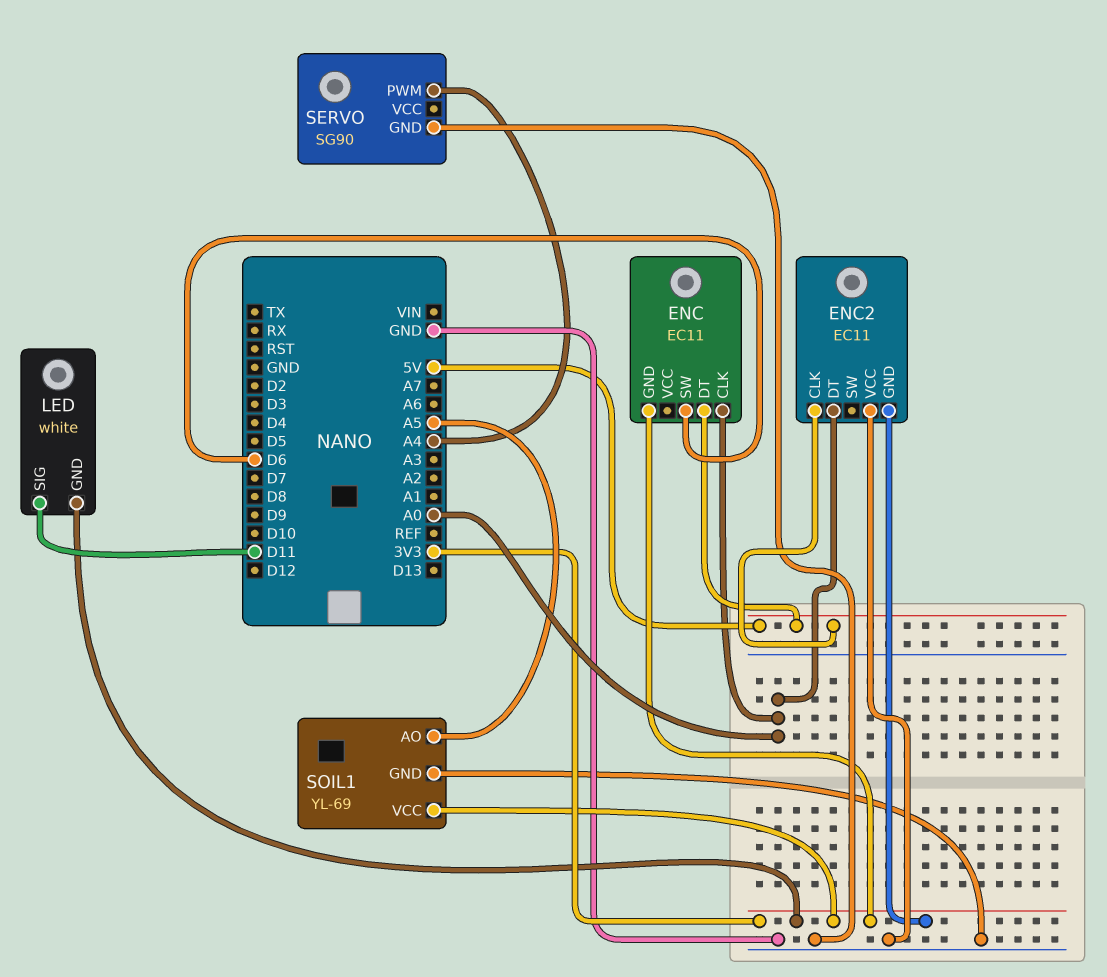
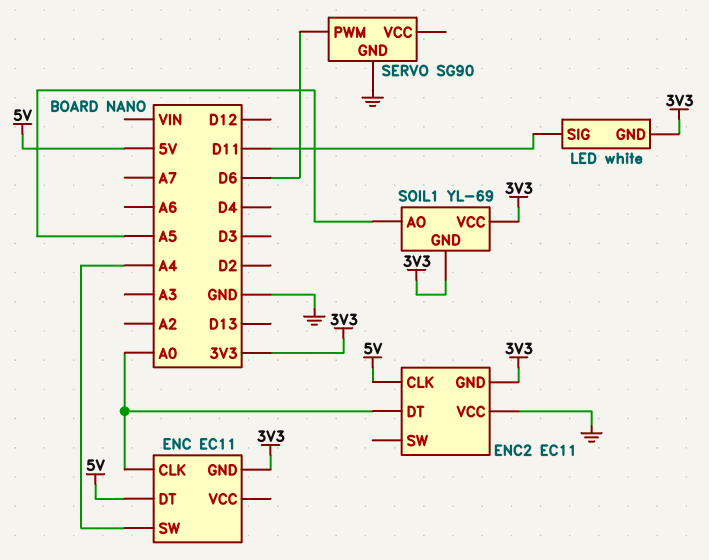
ENC pin SW: D6 -> A4
SERVO pin PWM: A4 -> D6
SOIL1 pin GND: GND -> 3V3

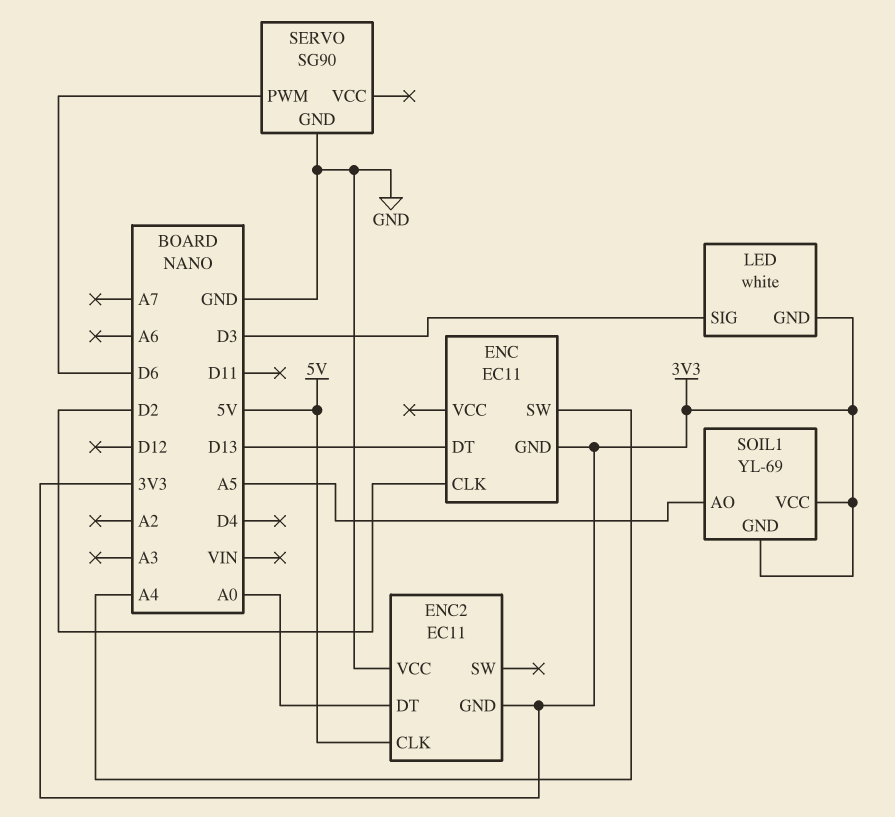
ENC pin CLK: A0 -> D2
ENC pin DT: 5V -> D13
LED pin SIG: D11 -> D3

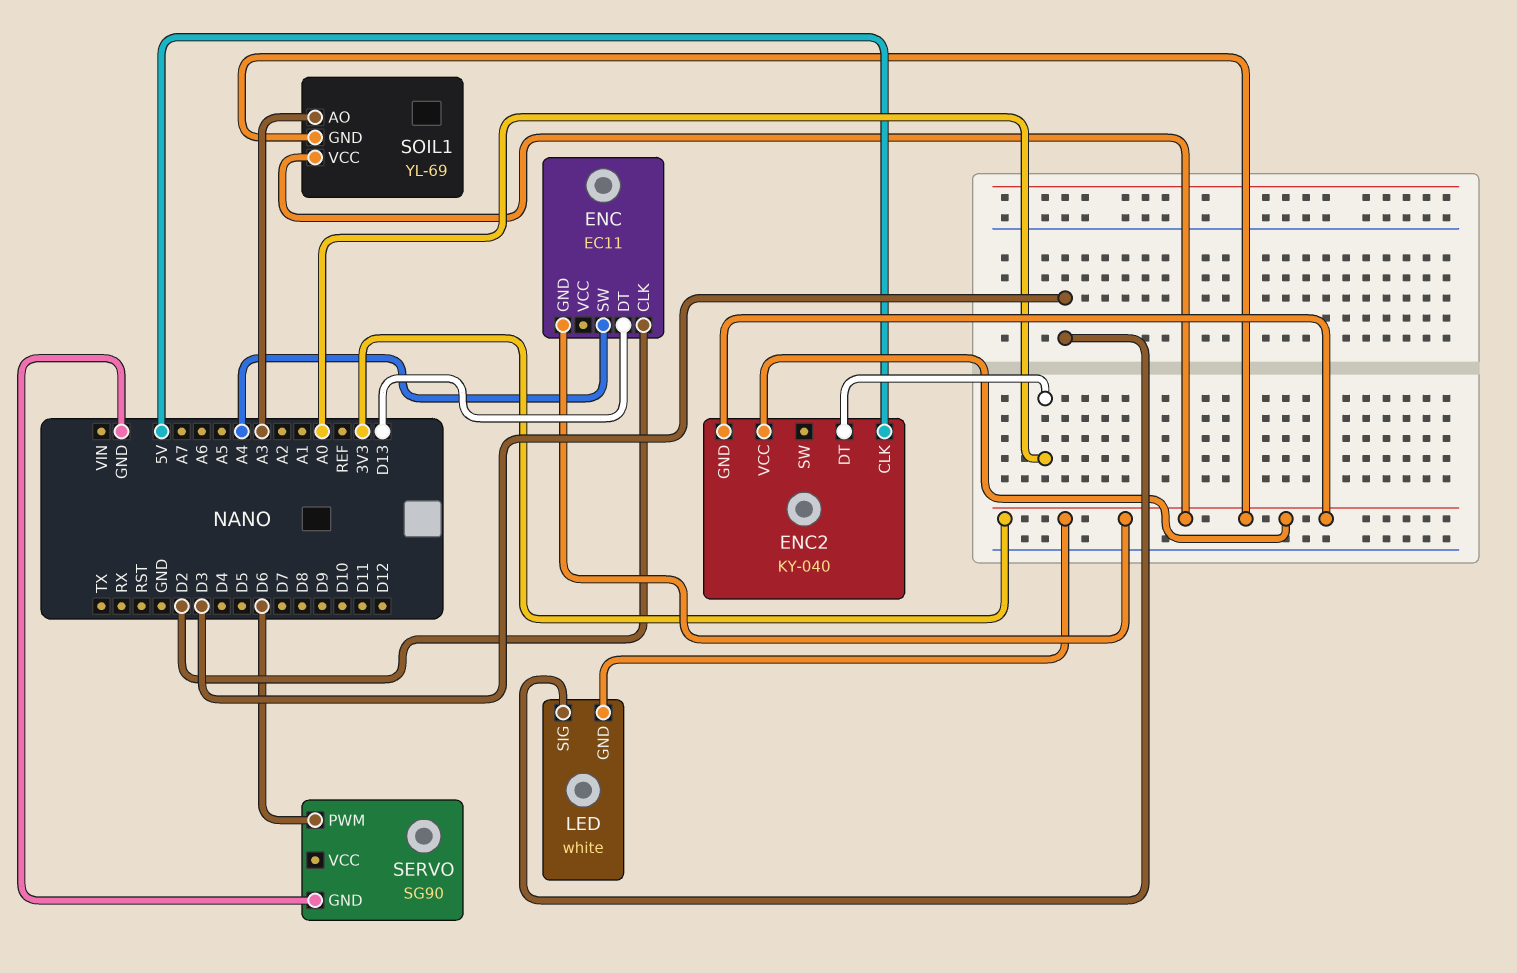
ENC2: EC11 -> KY-040
ENC2 pin VCC: GND -> 3V3
SOIL1 pin AO: A5 -> A3

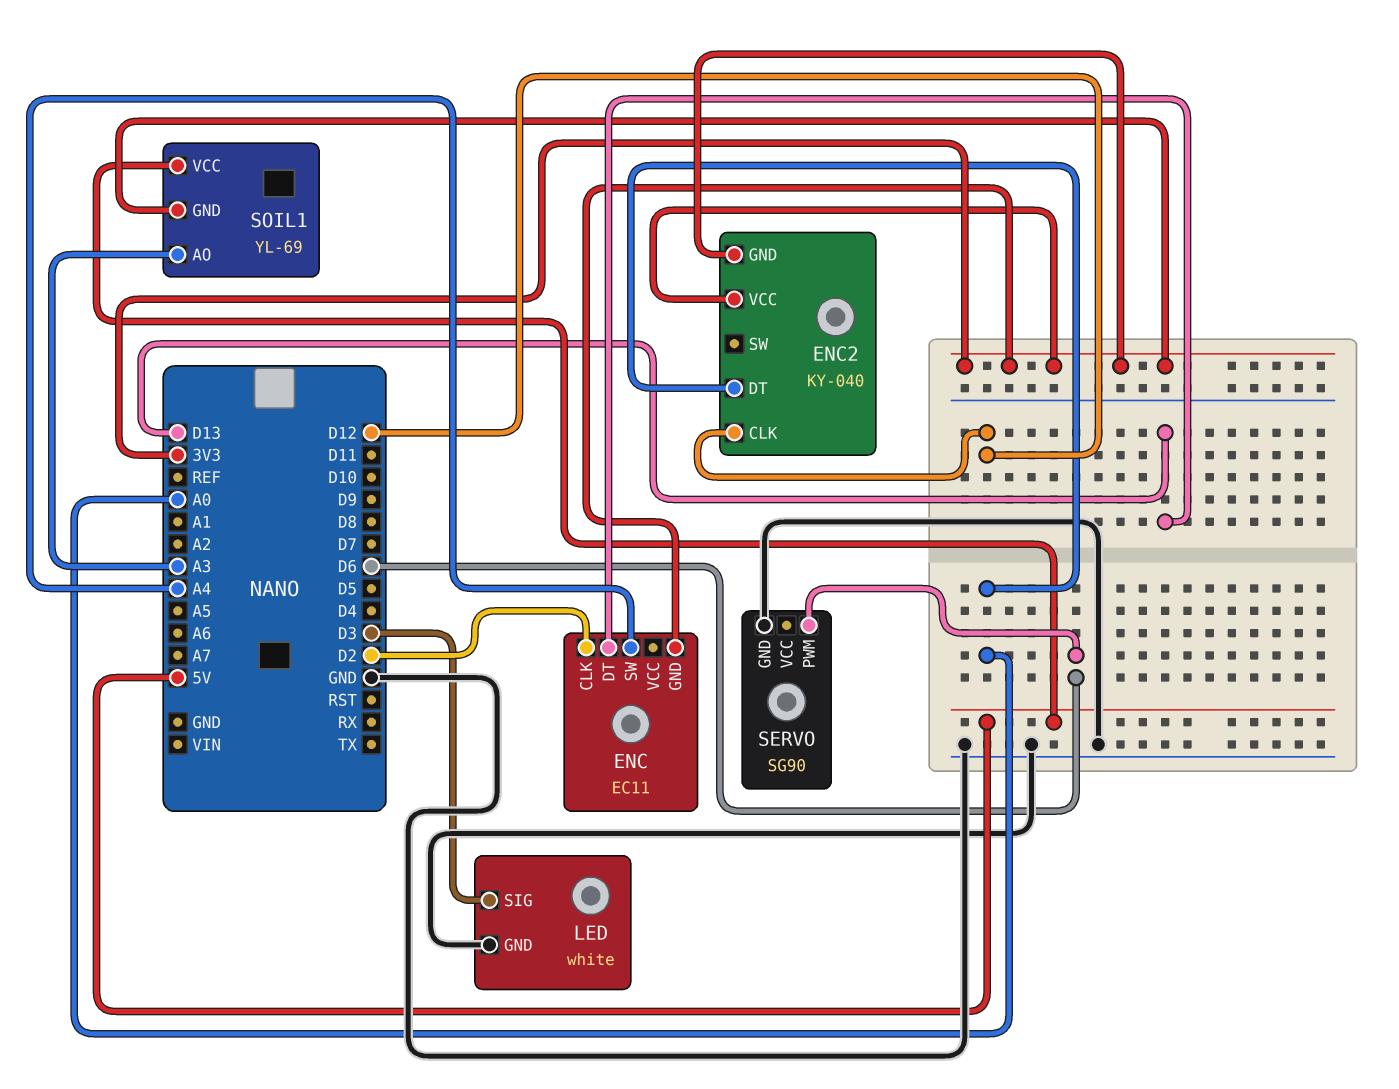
ENC2 pin CLK: 5V -> D12
LED pin GND: 3V3 -> GND
SOIL1 pin VCC: 3V3 -> 5V

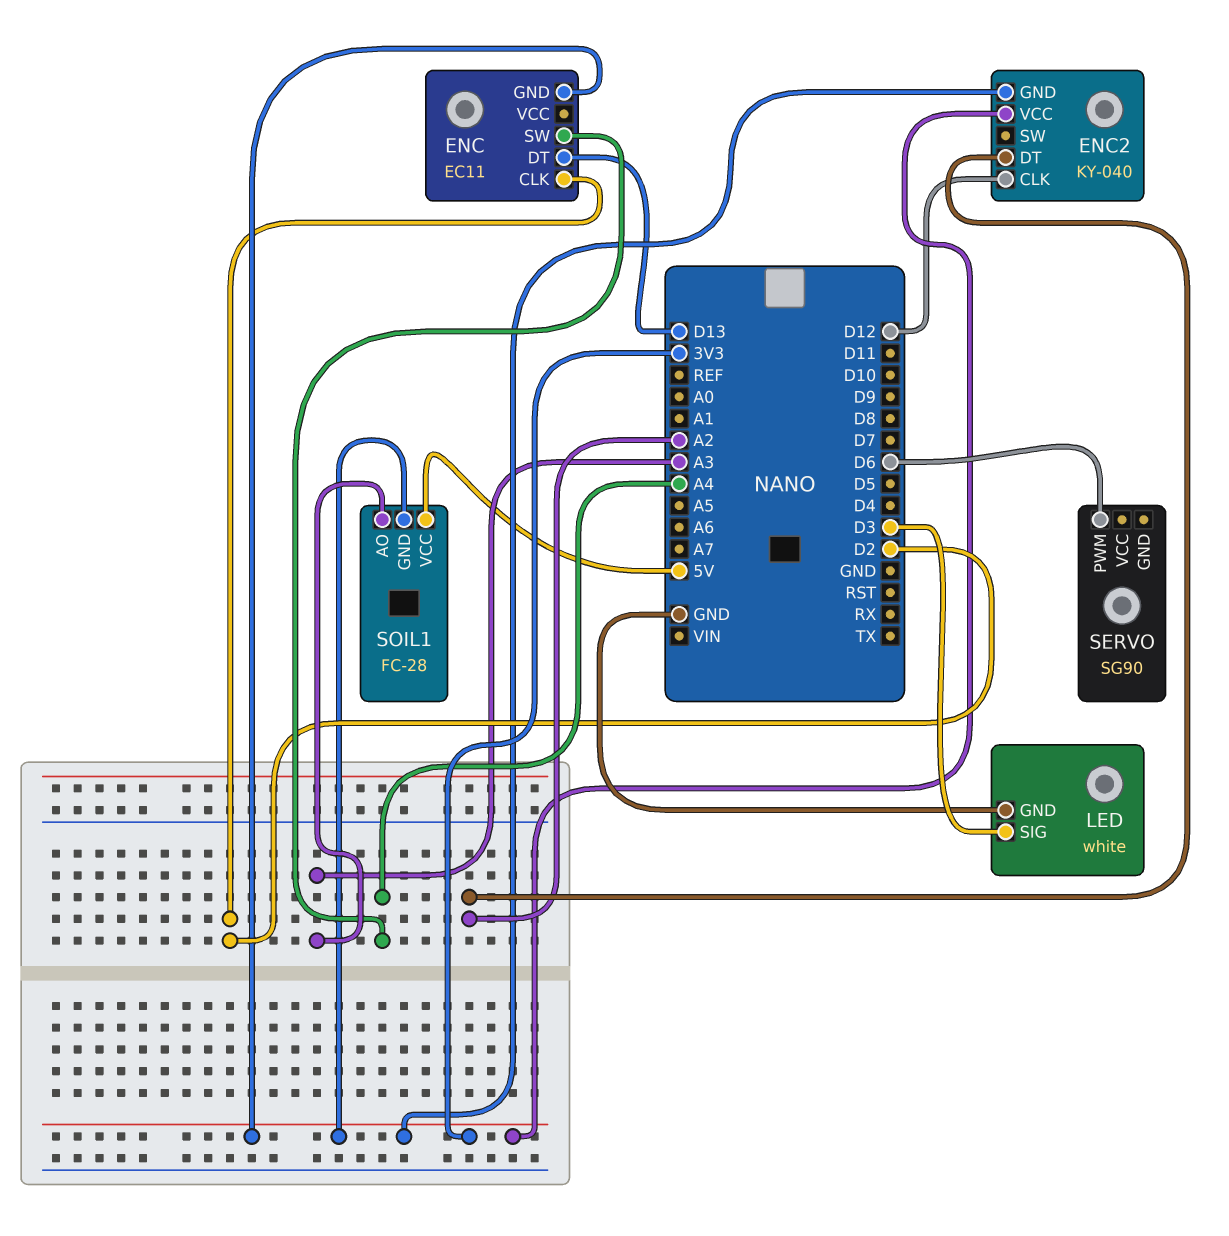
ENC2 pin DT: A0 -> A2
SERVO pin GND: GND -> none
SOIL1: YL-69 -> FC-28

